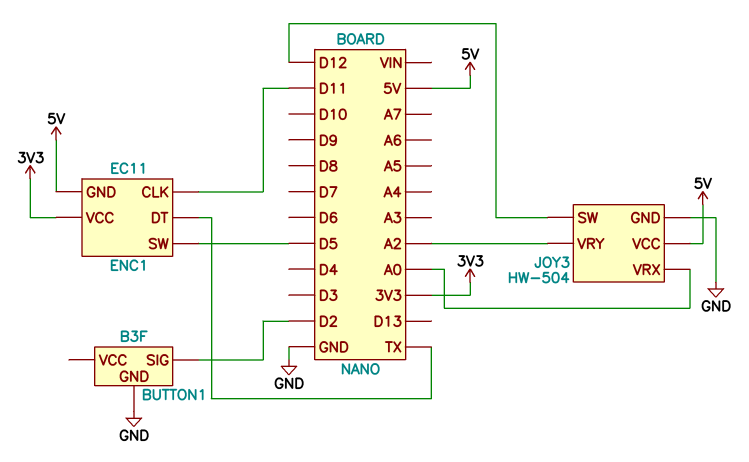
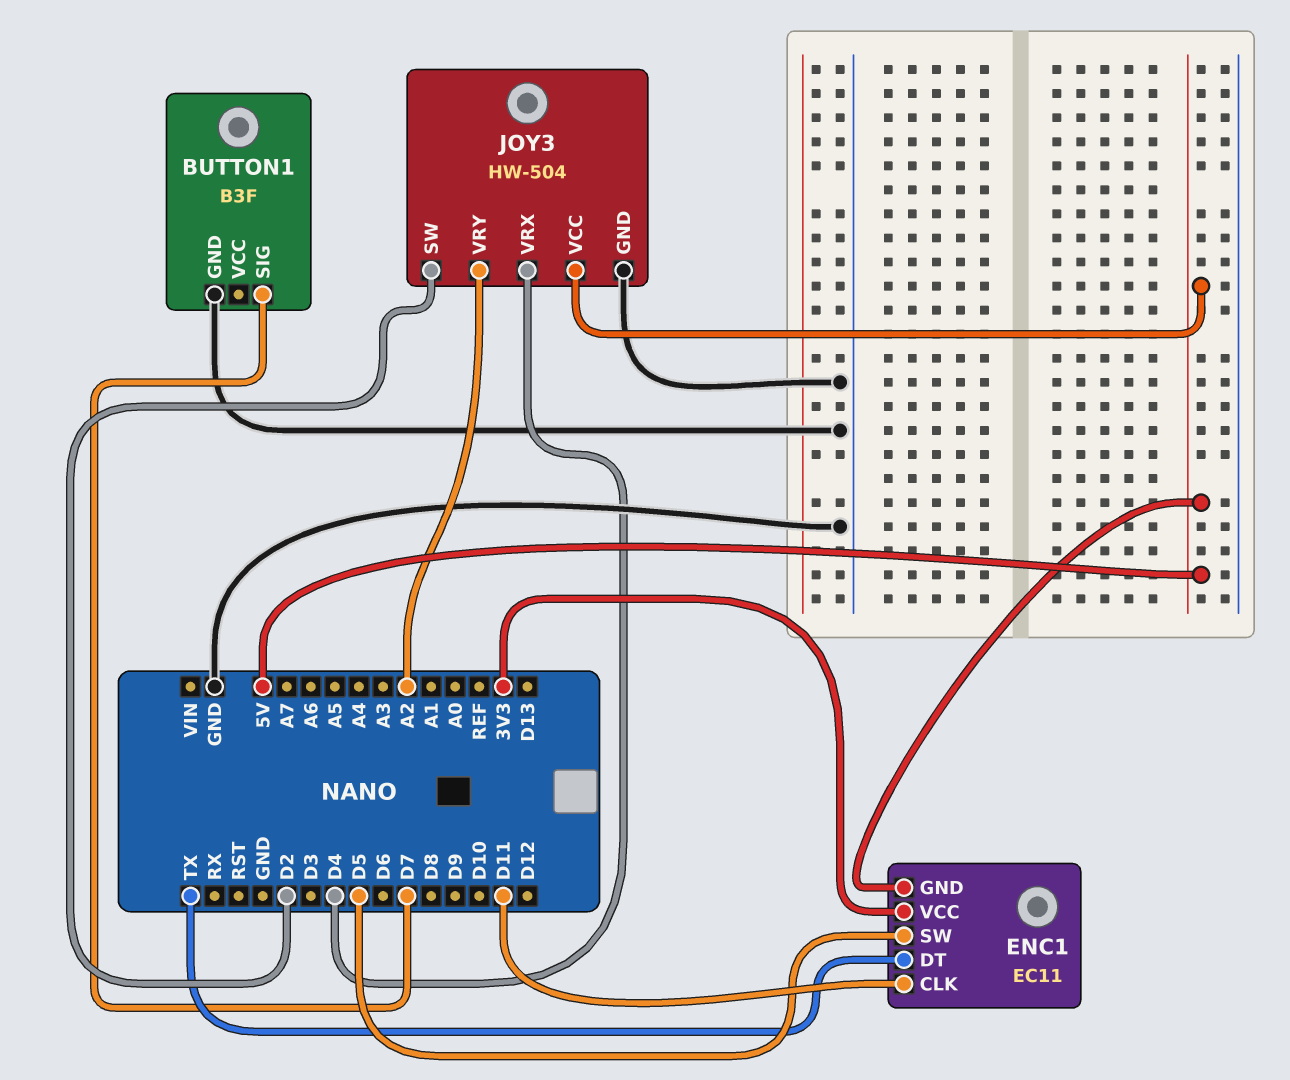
BUTTON1 pin SIG: D2 -> D7
JOY3 pin SW: D12 -> D2
JOY3 pin VRX: A0 -> D4

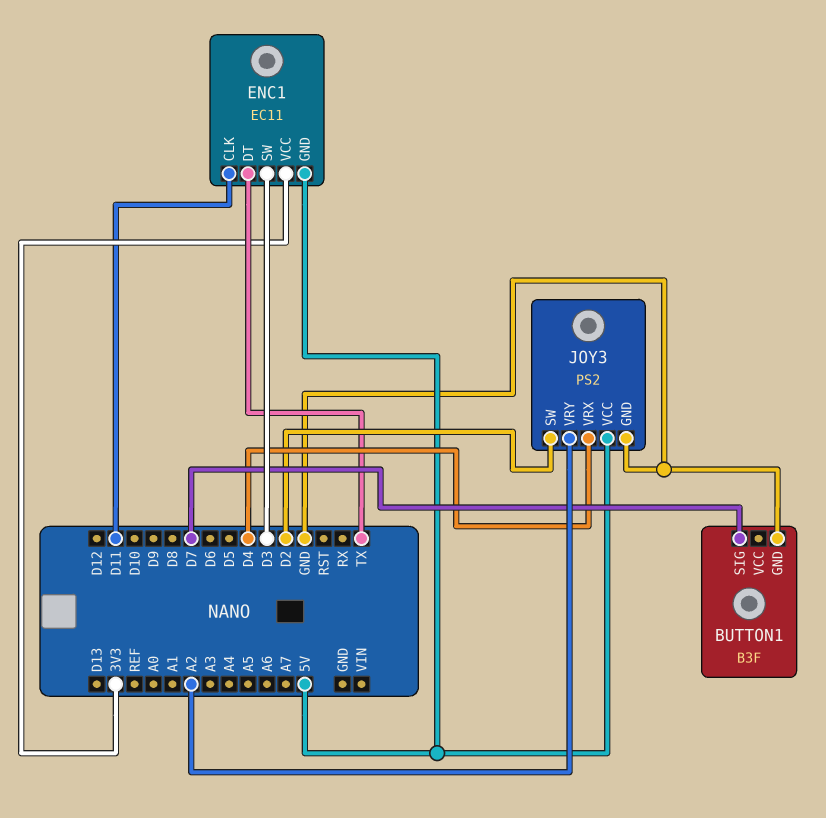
ENC1 pin SW: D5 -> D3
JOY3: HW-504 -> PS2

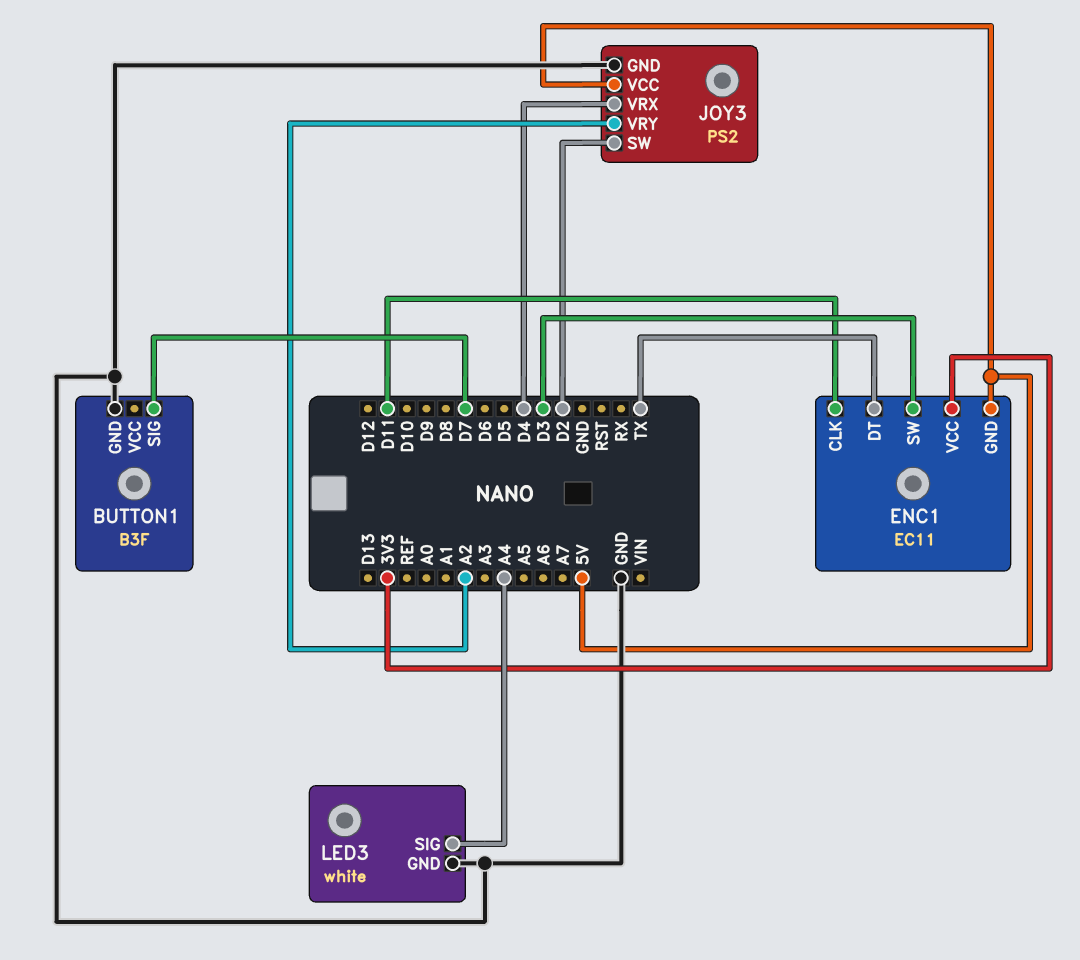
LED3: none -> white
LED3 pin GND: none -> GND
LED3 pin SIG: none -> A4

